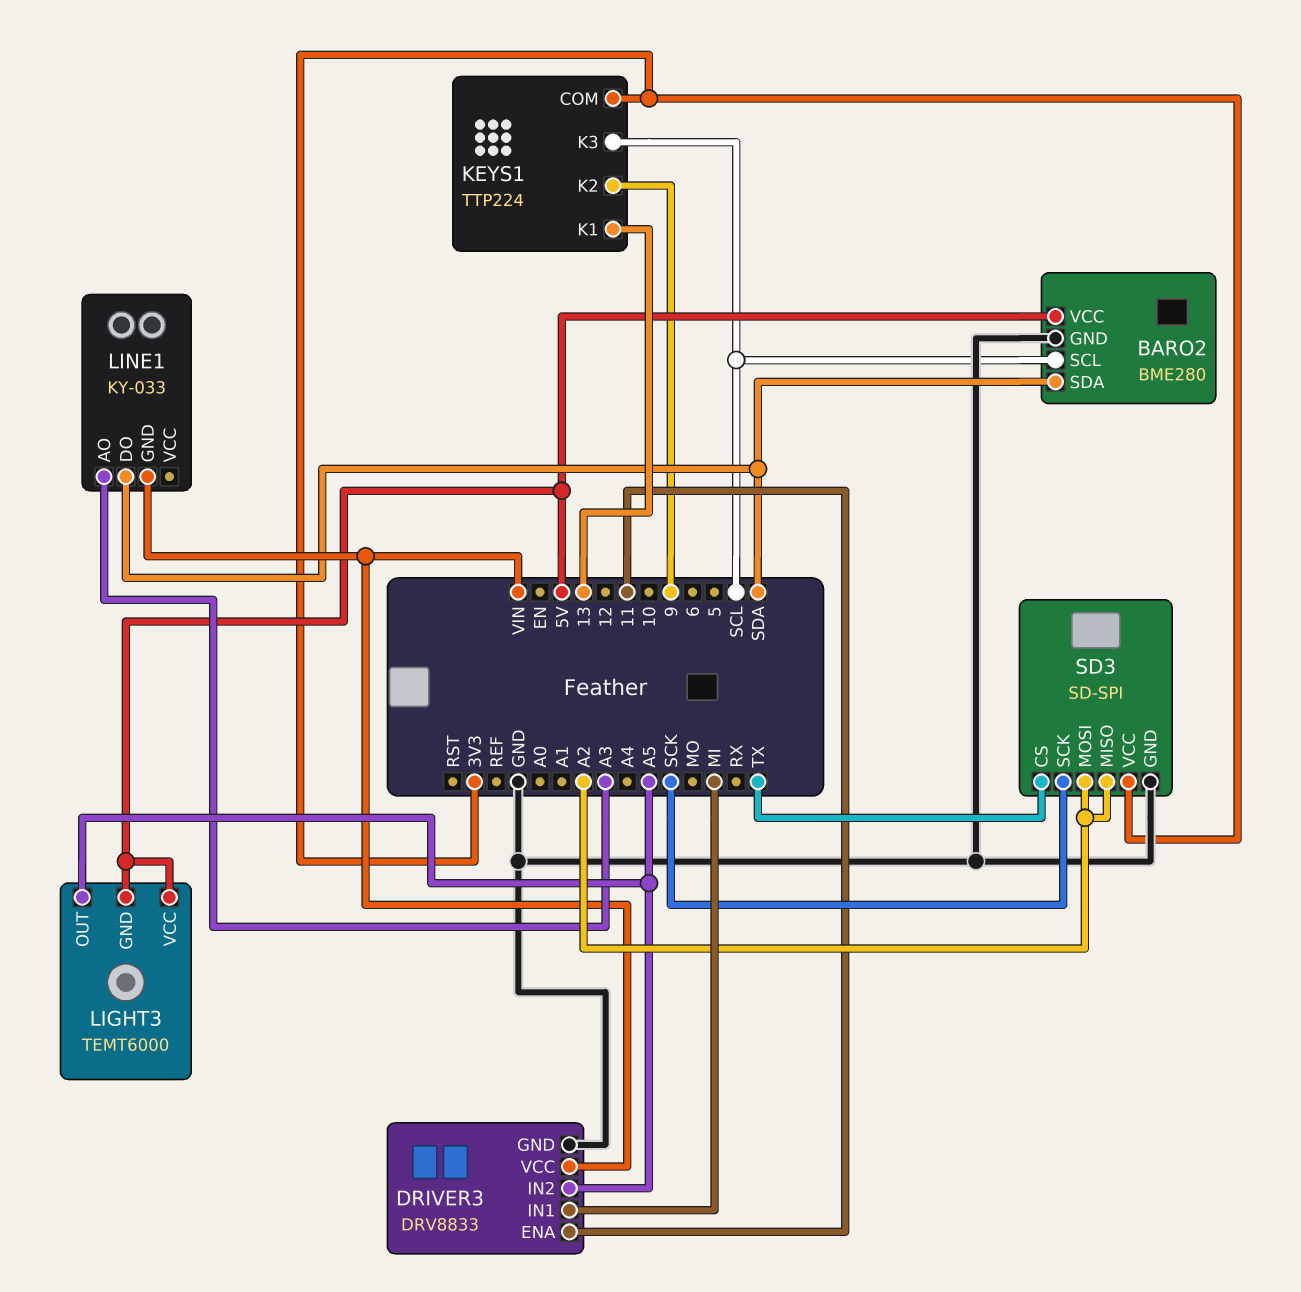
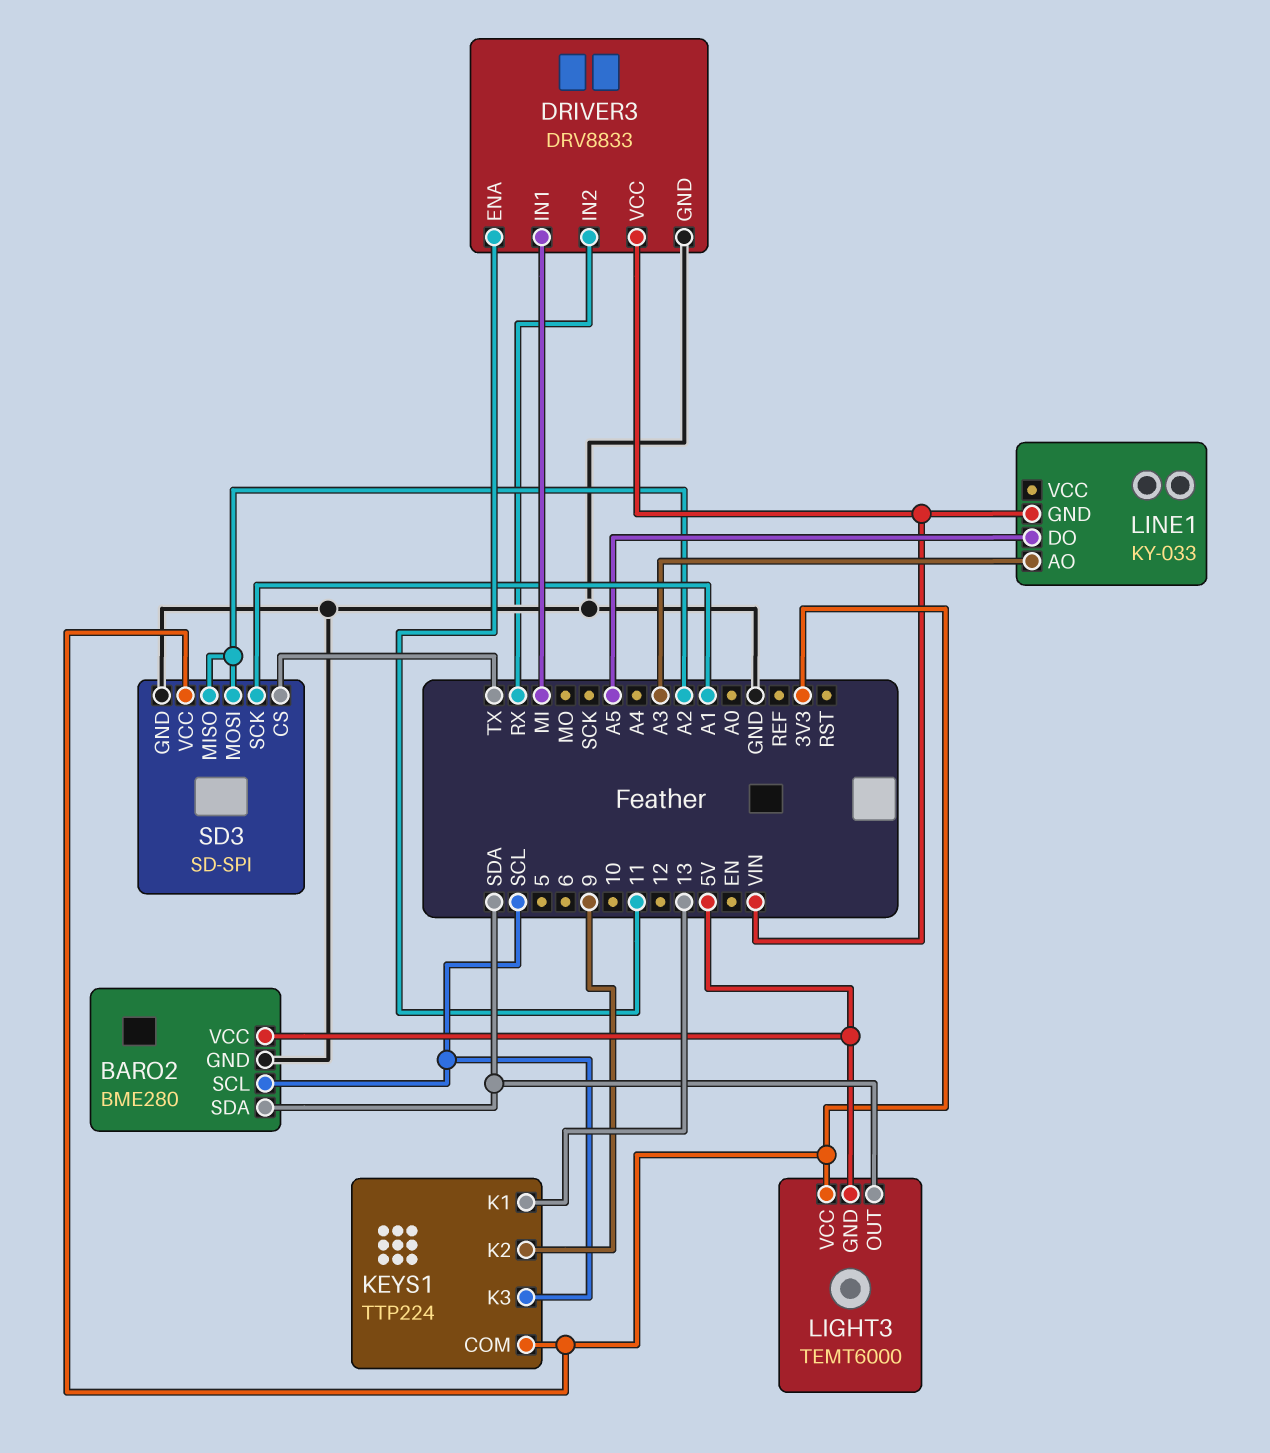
DRIVER3 pin IN2: A5 -> RX
LIGHT3 pin OUT: A5 -> SDA
LIGHT3 pin VCC: 5V -> 3V3
LINE1 pin DO: SDA -> A5
SD3 pin SCK: SCK -> A1

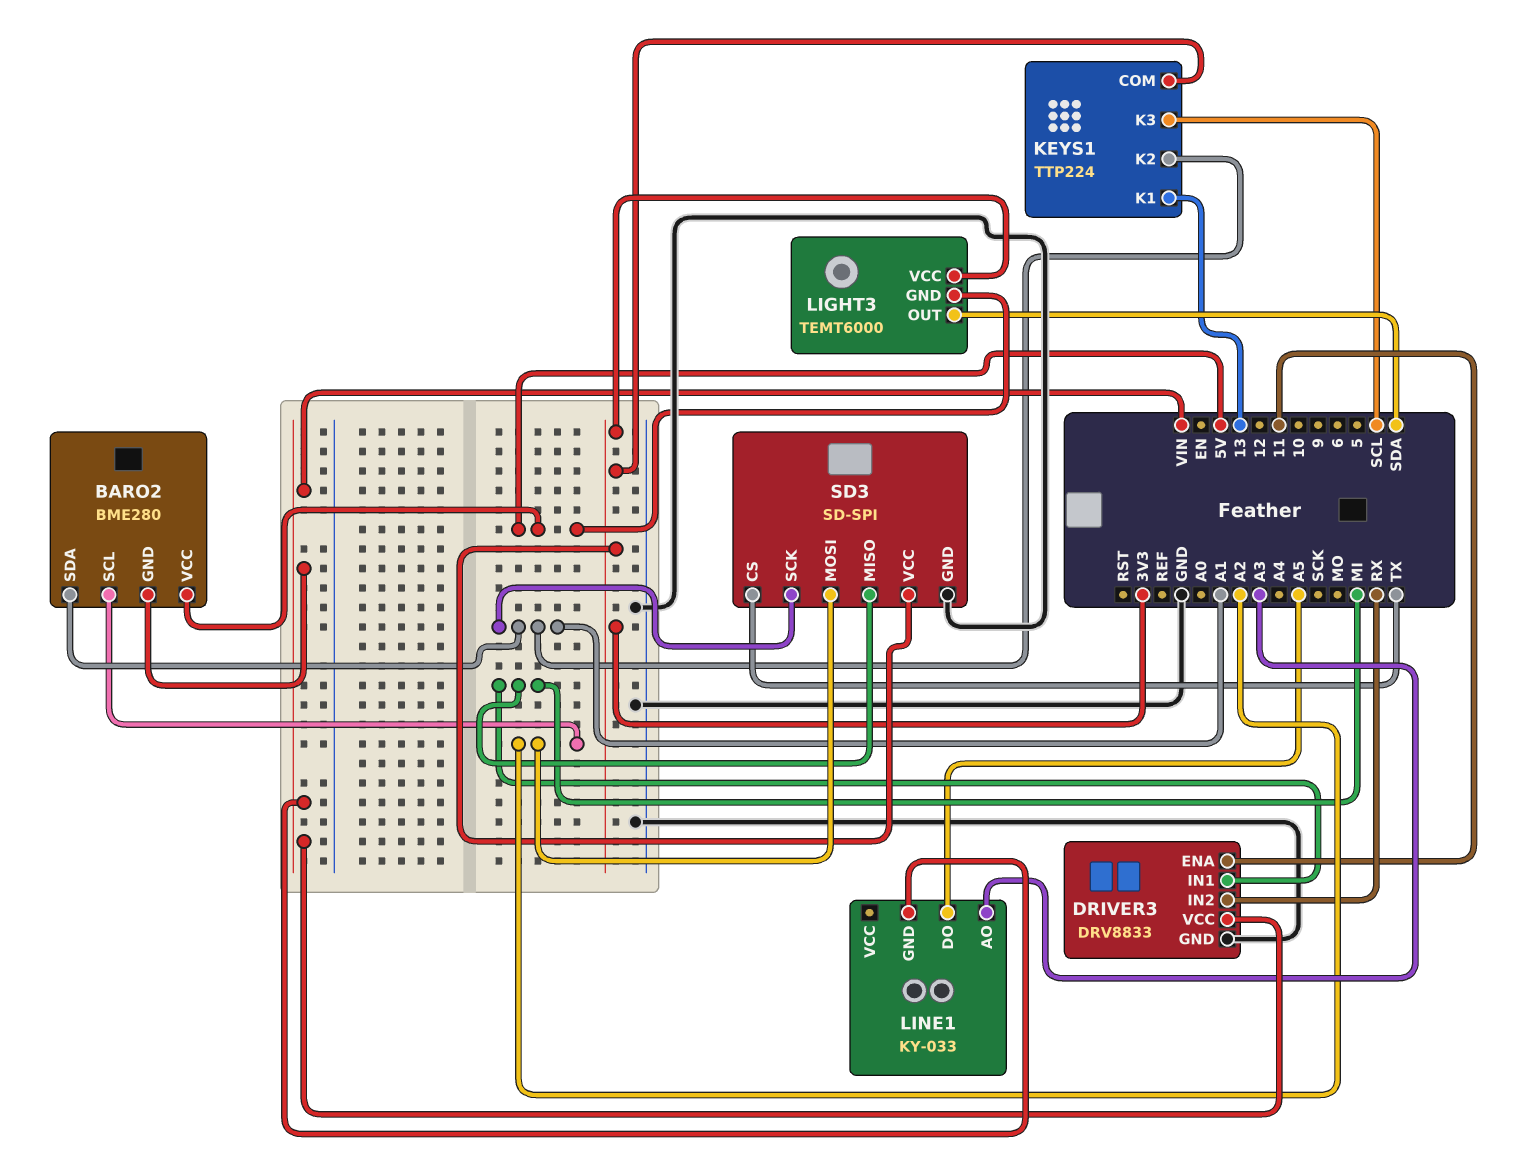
BARO2 pin GND: GND -> VIN
BARO2 pin SCL: SCL -> A2
BARO2 pin SDA: SDA -> A1
KEYS1 pin K2: 9 -> A1
SD3 pin MISO: A2 -> MI

